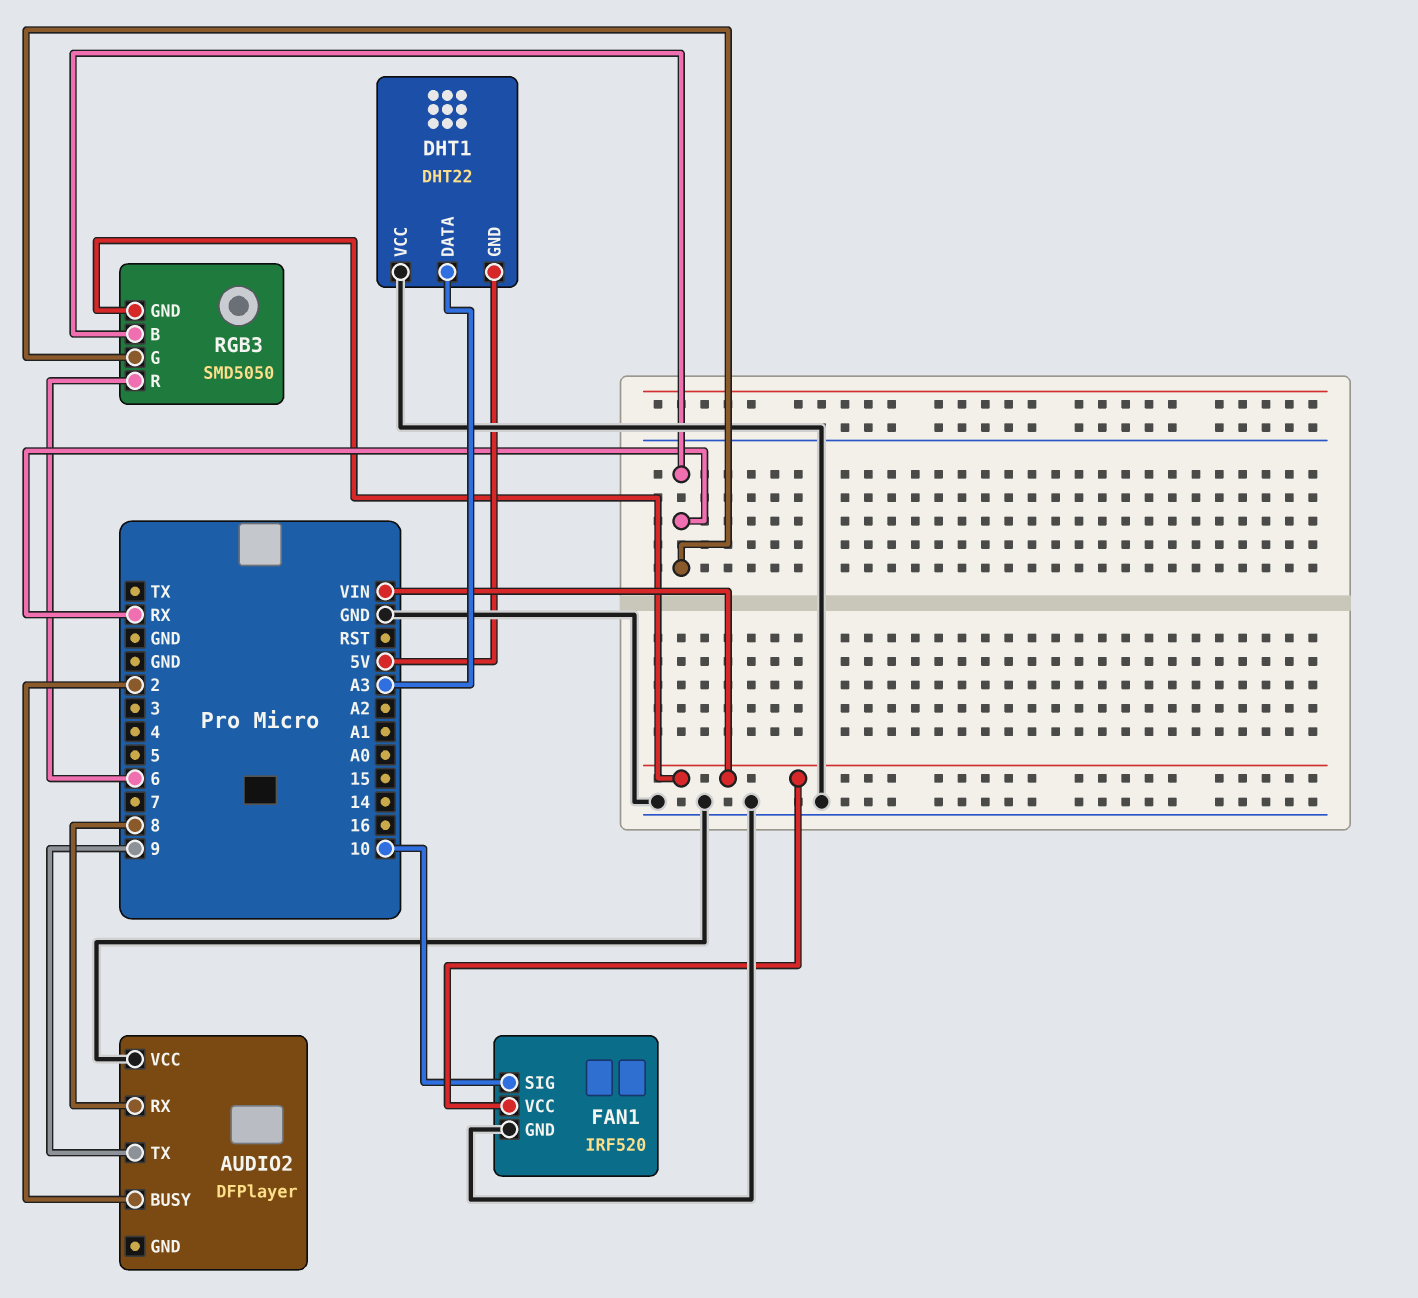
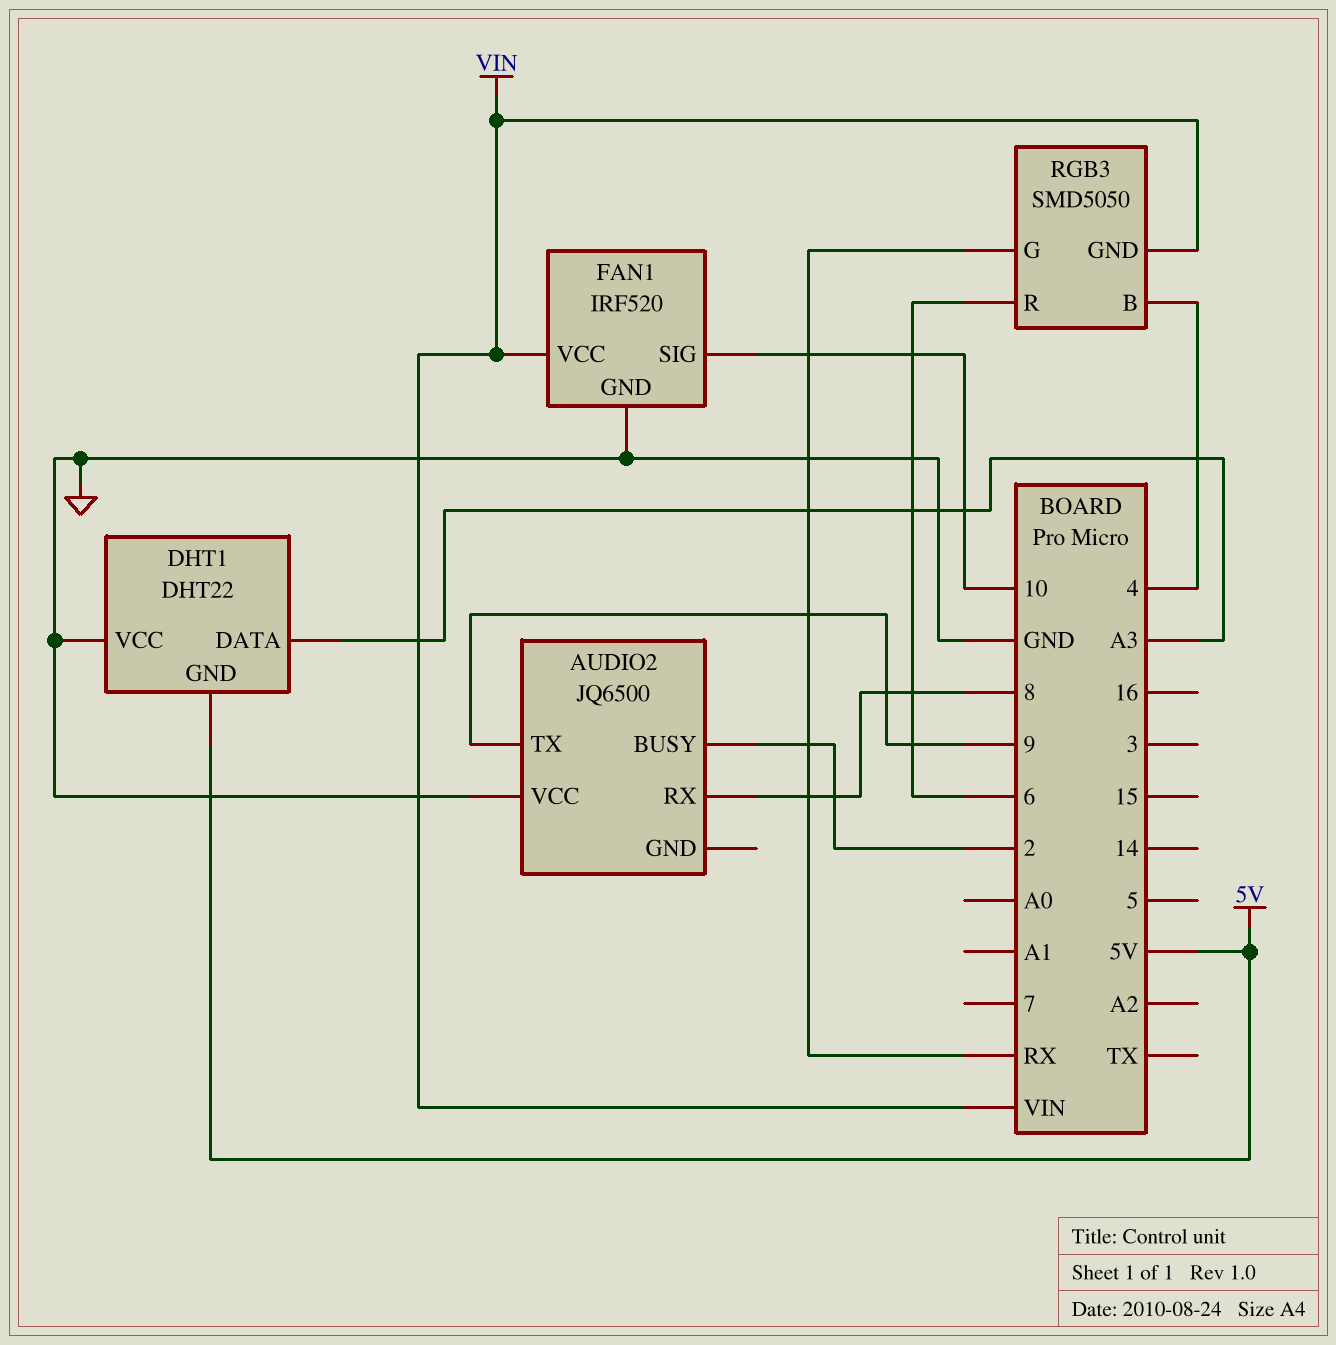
AUDIO2: DFPlayer -> JQ6500
RGB3 pin B: RX -> 4

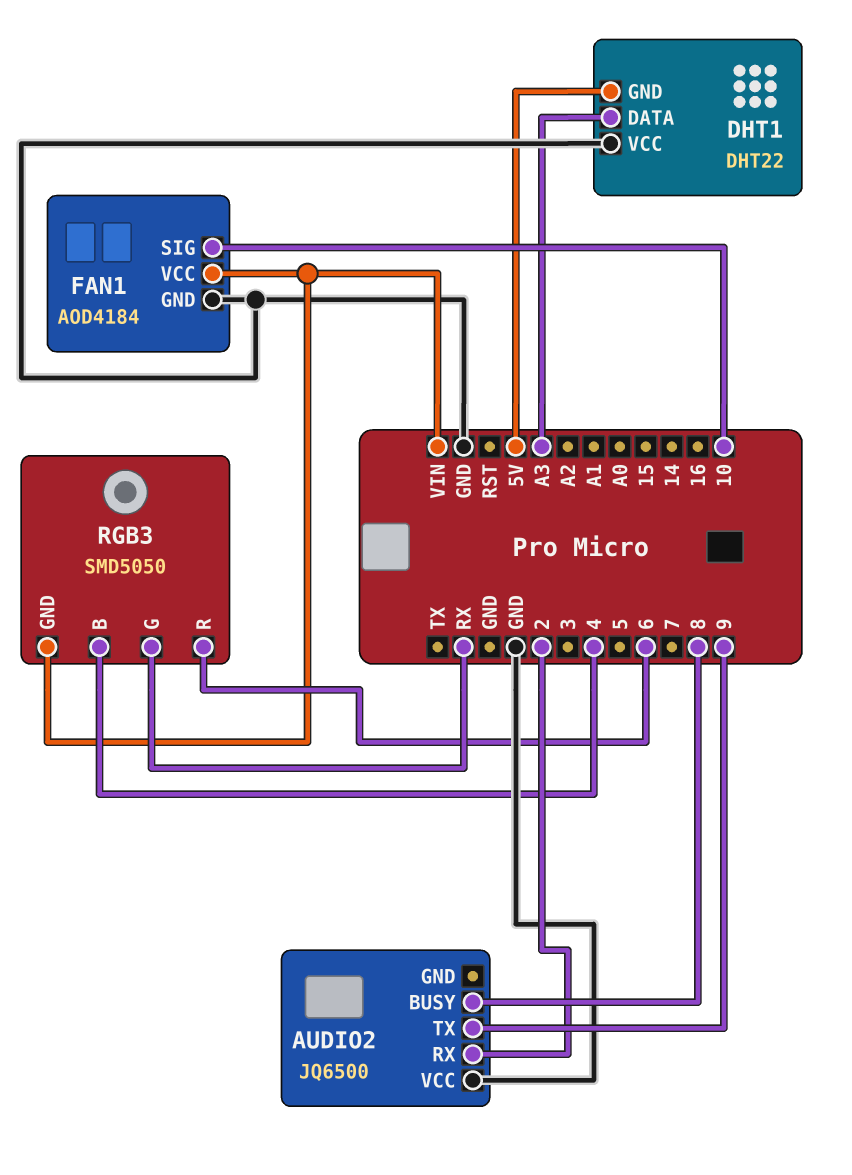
AUDIO2 pin BUSY: 2 -> 8
AUDIO2 pin RX: 8 -> 2
FAN1: IRF520 -> AOD4184

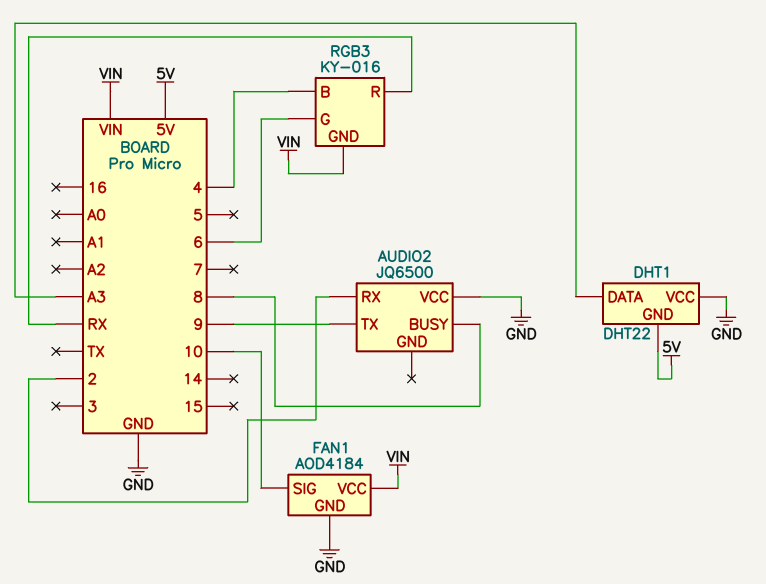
RGB3: SMD5050 -> KY-016
RGB3 pin G: RX -> 6
RGB3 pin R: 6 -> RX

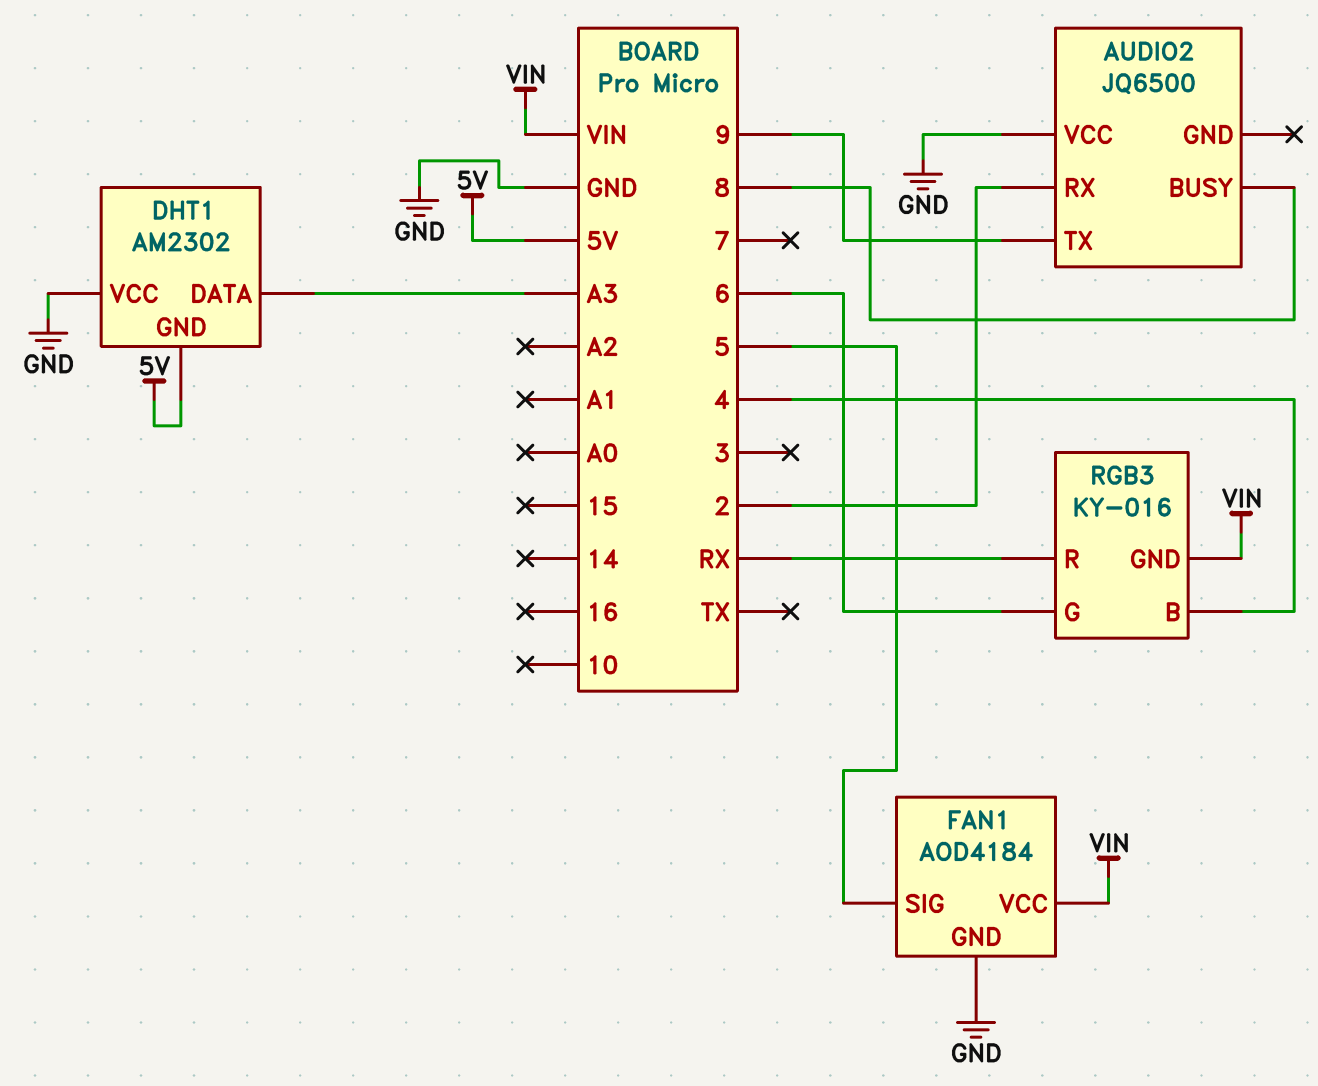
DHT1: DHT22 -> AM2302
FAN1 pin SIG: 10 -> 5

